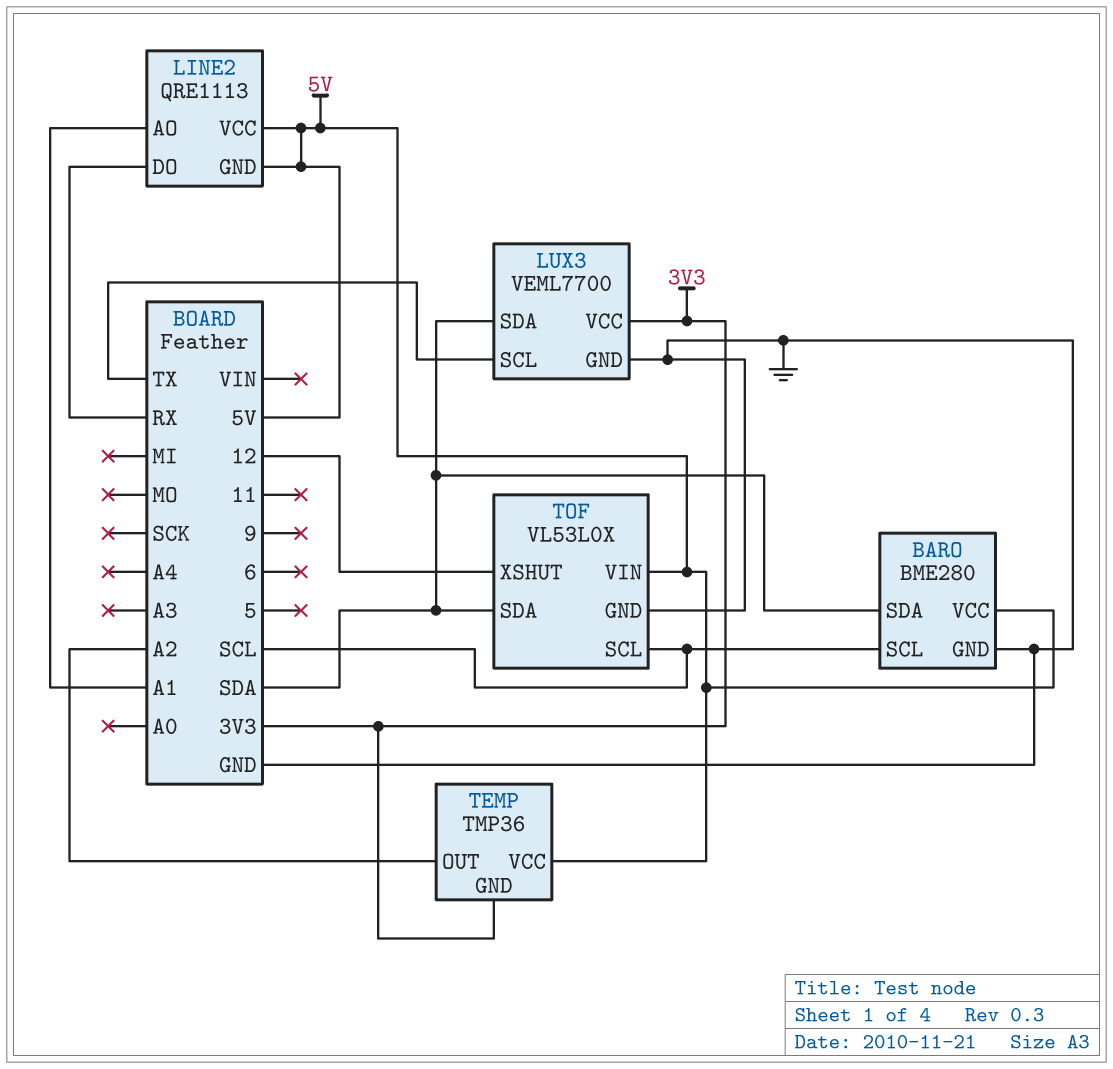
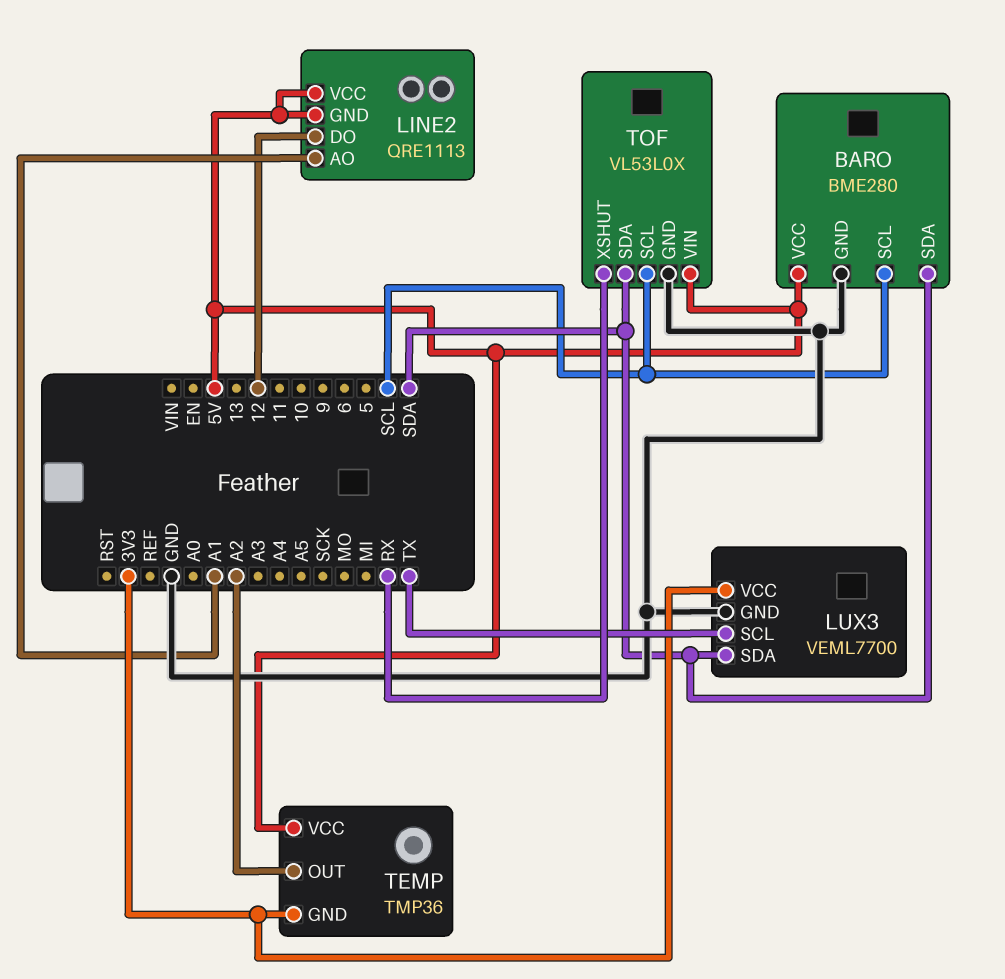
LINE2 pin DO: RX -> 12
TOF pin XSHUT: 12 -> RX

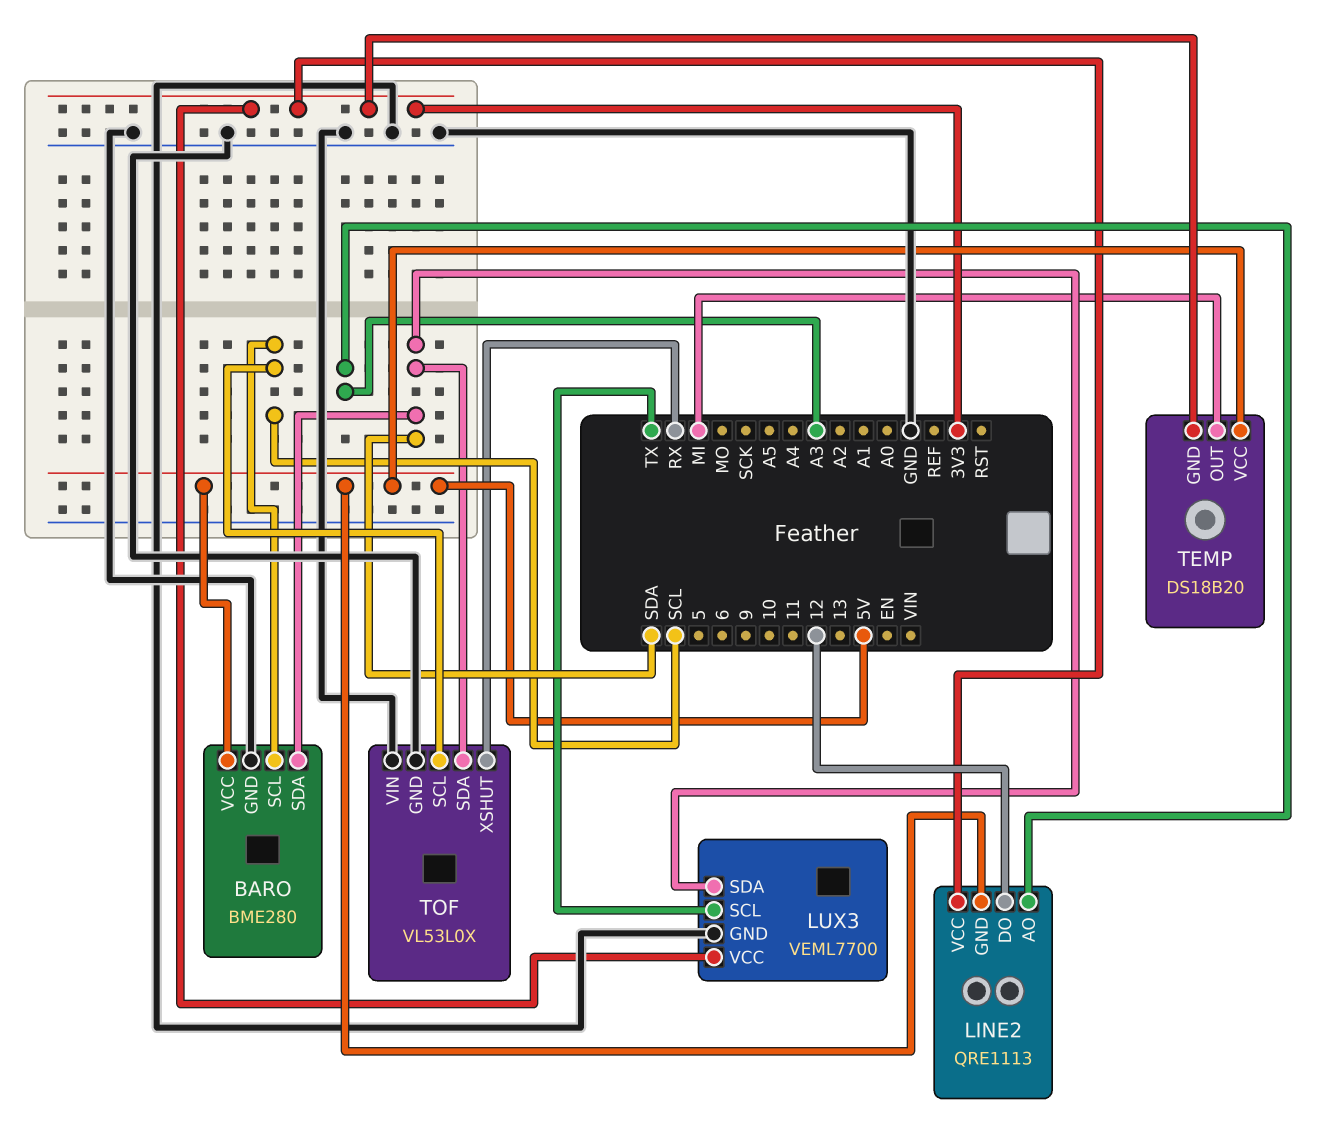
LINE2 pin AO: A1 -> A3
LINE2 pin VCC: 5V -> 3V3
TEMP: TMP36 -> DS18B20
TEMP pin OUT: A2 -> MI
TOF pin VIN: 5V -> GND

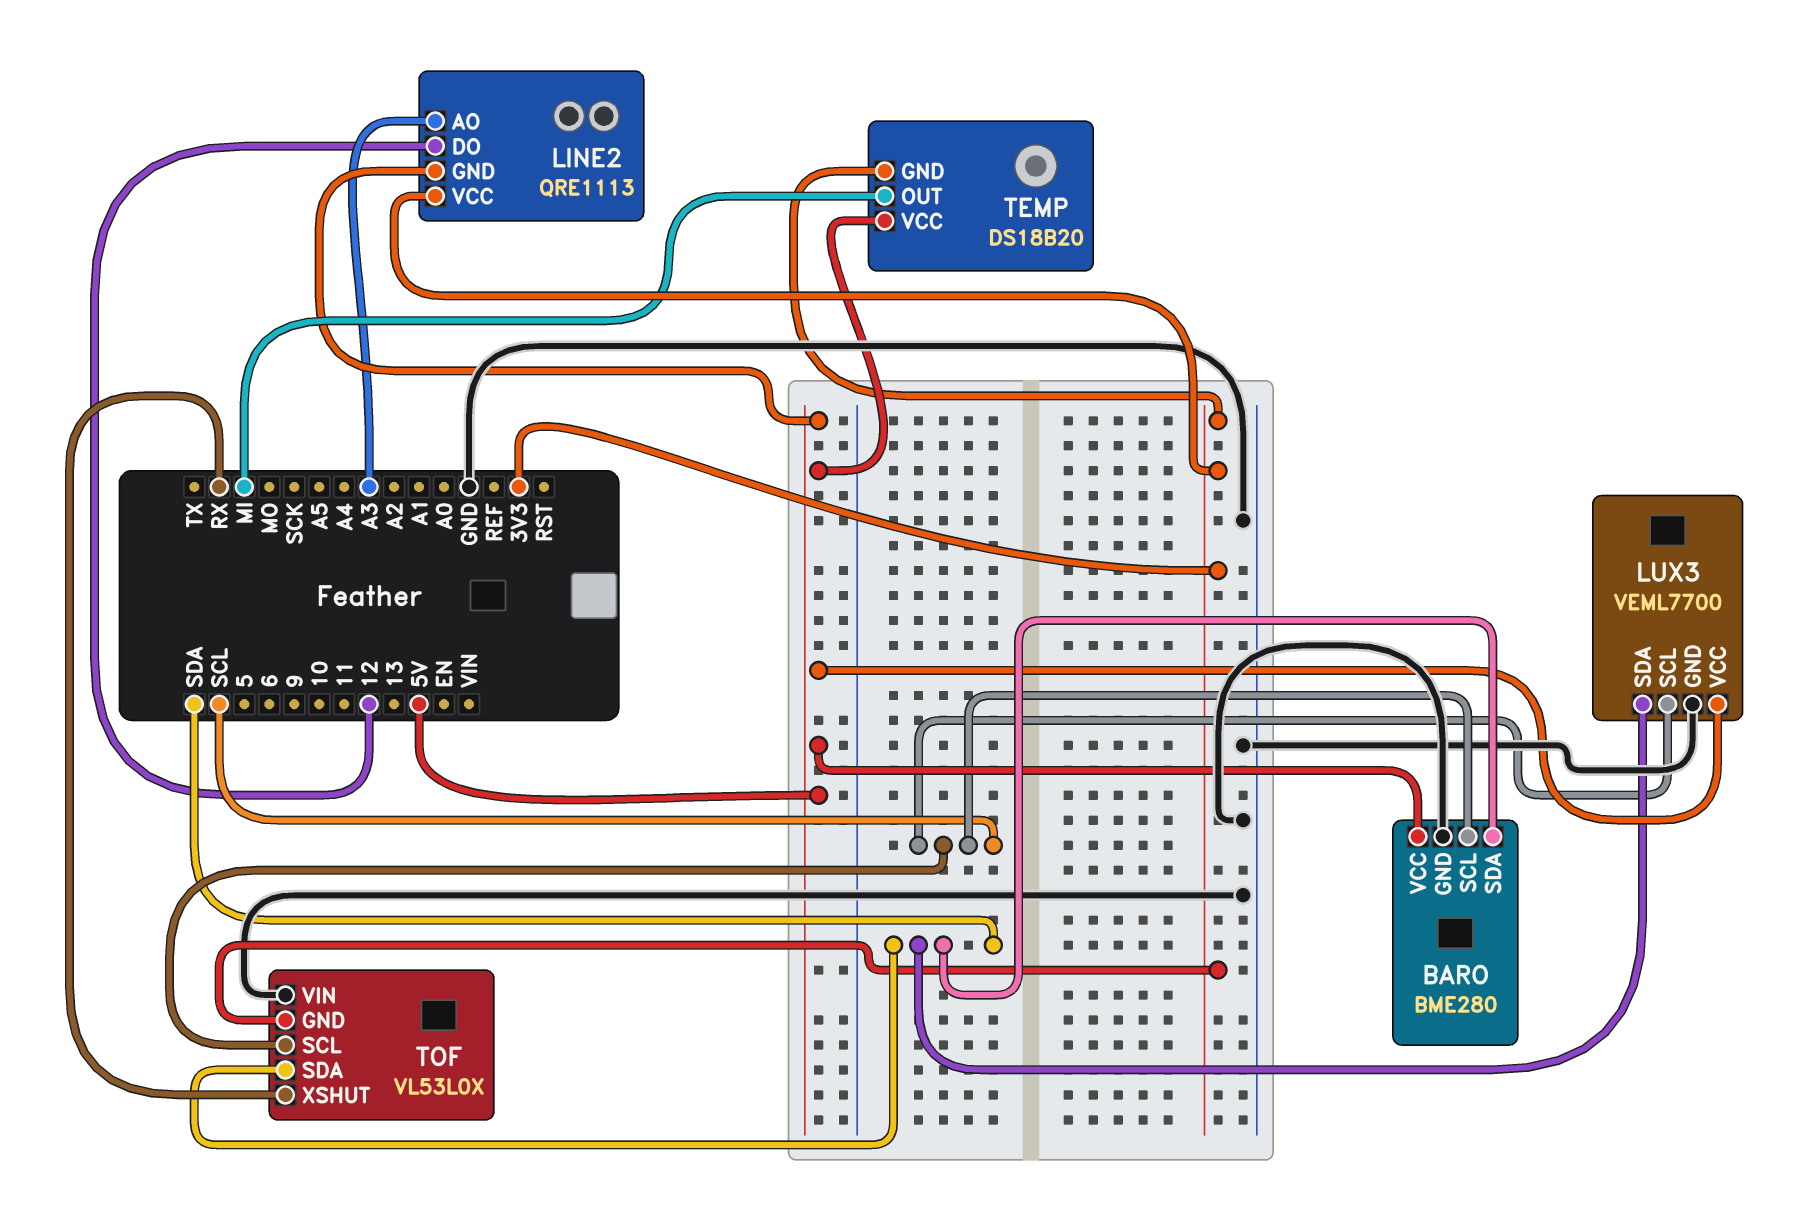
LUX3 pin SCL: TX -> SCL
LUX3 pin VCC: 3V3 -> 5V
TOF pin GND: GND -> 3V3

